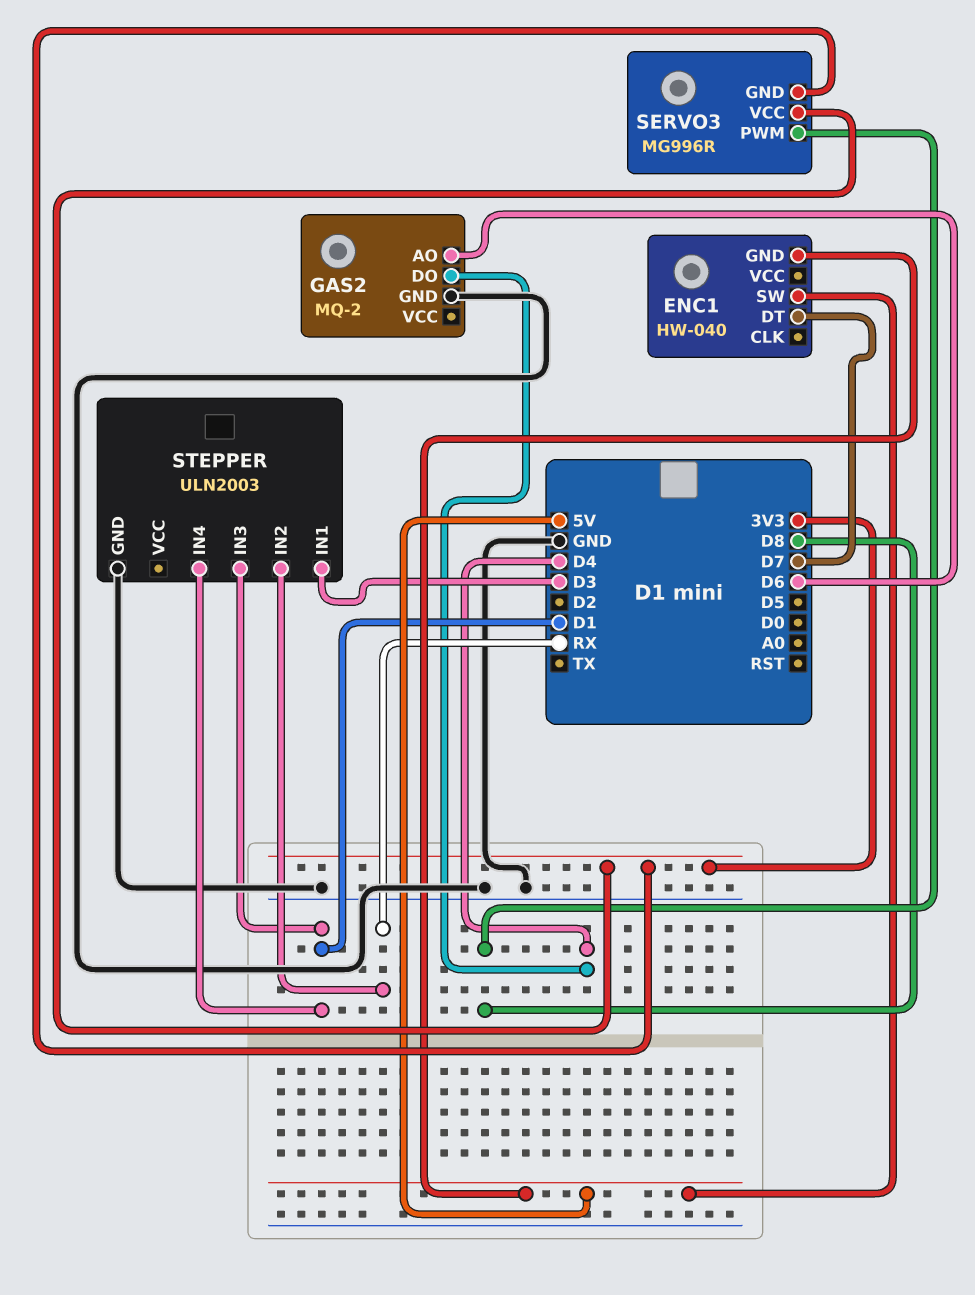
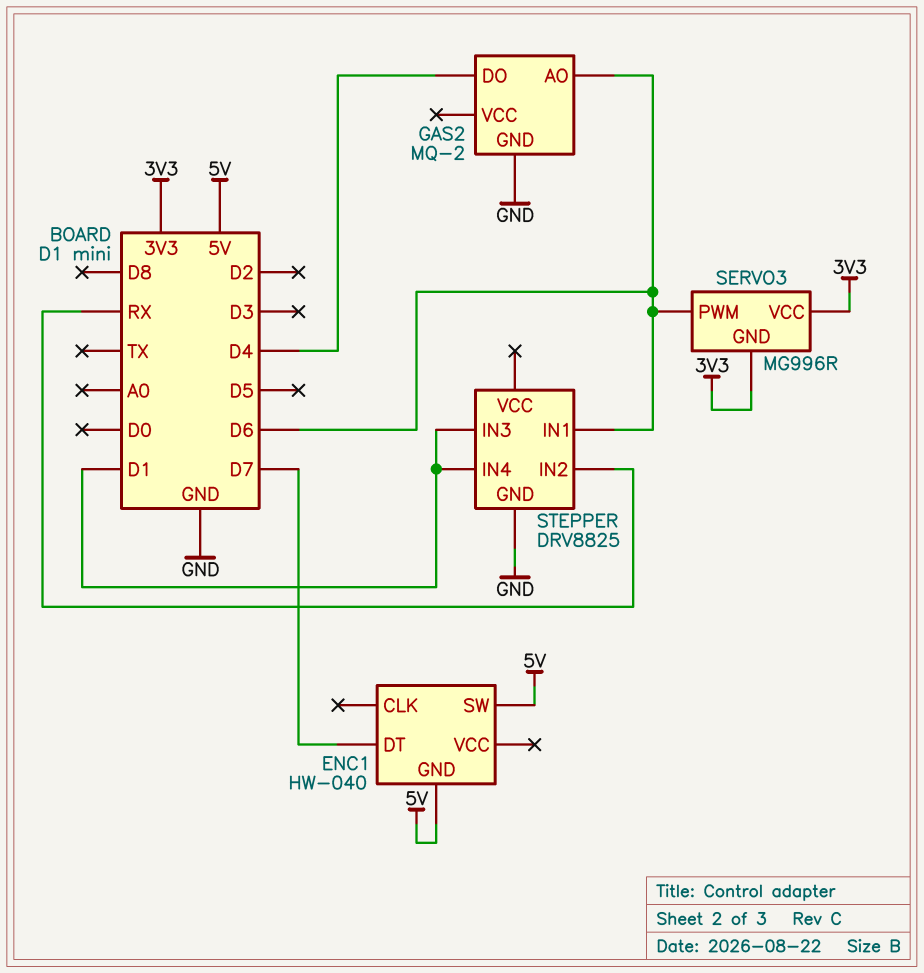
SERVO3 pin PWM: D8 -> D6
STEPPER: ULN2003 -> DRV8825
STEPPER pin IN1: D3 -> D6

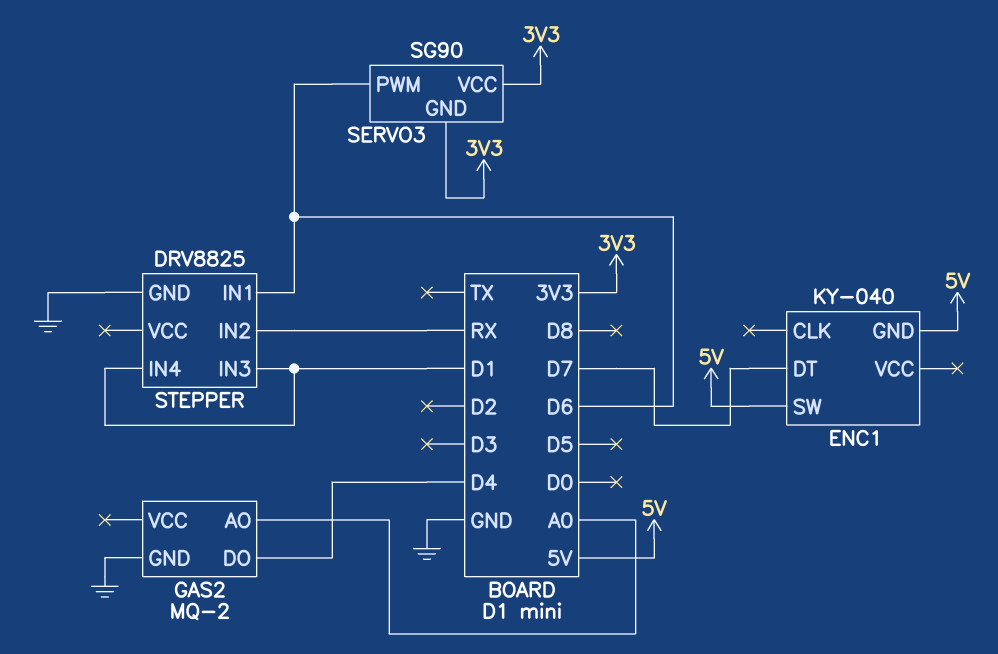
ENC1: HW-040 -> KY-040
GAS2 pin AO: D6 -> A0
SERVO3: MG996R -> SG90

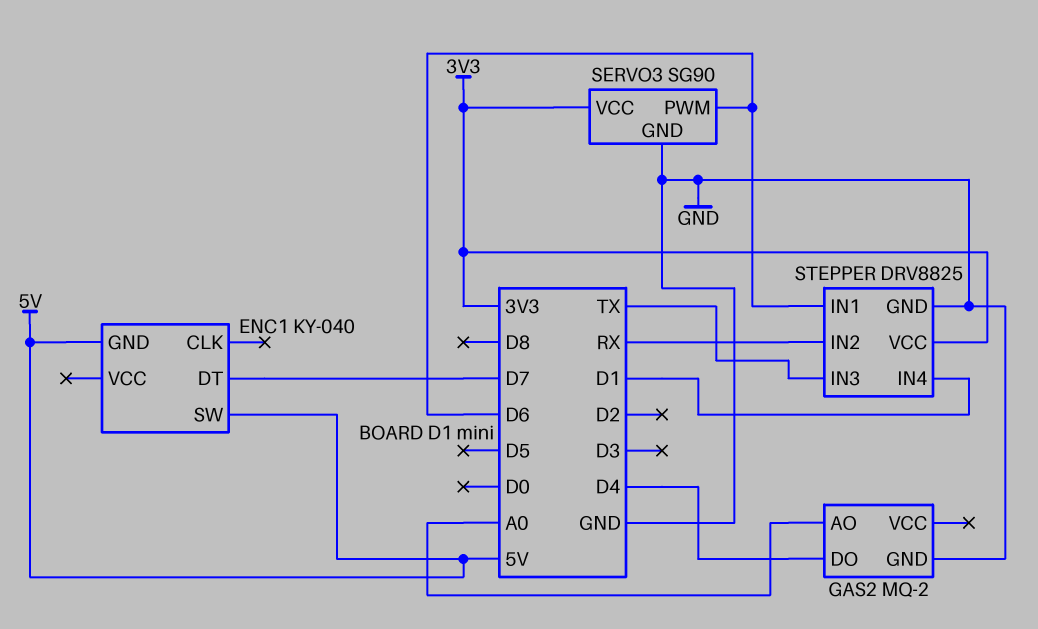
SERVO3 pin GND: 3V3 -> GND
STEPPER pin IN3: D1 -> TX
STEPPER pin VCC: none -> 3V3

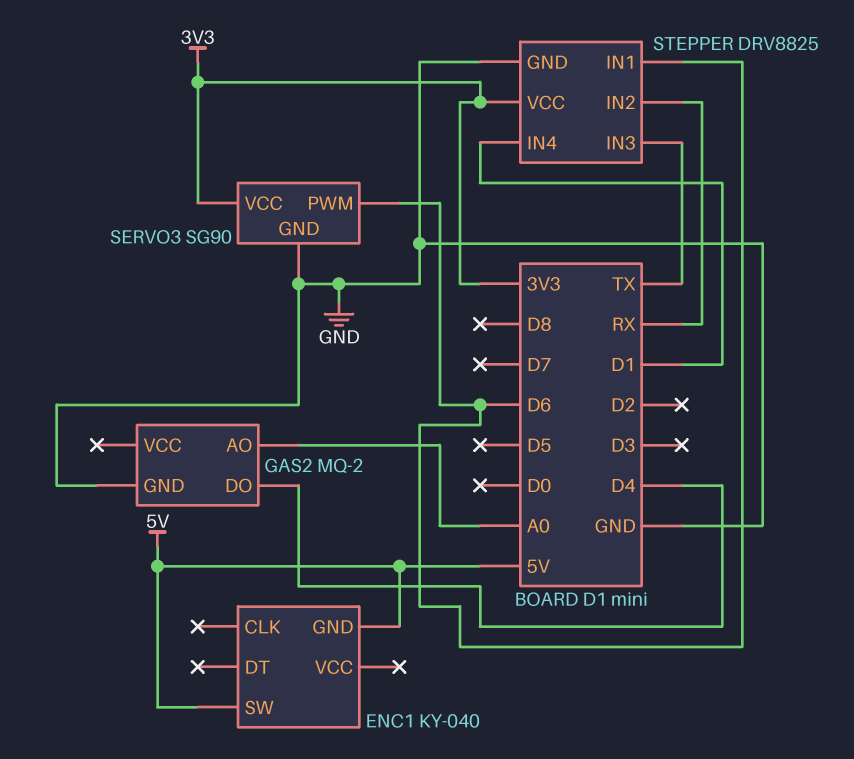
ENC1 pin DT: D7 -> none

